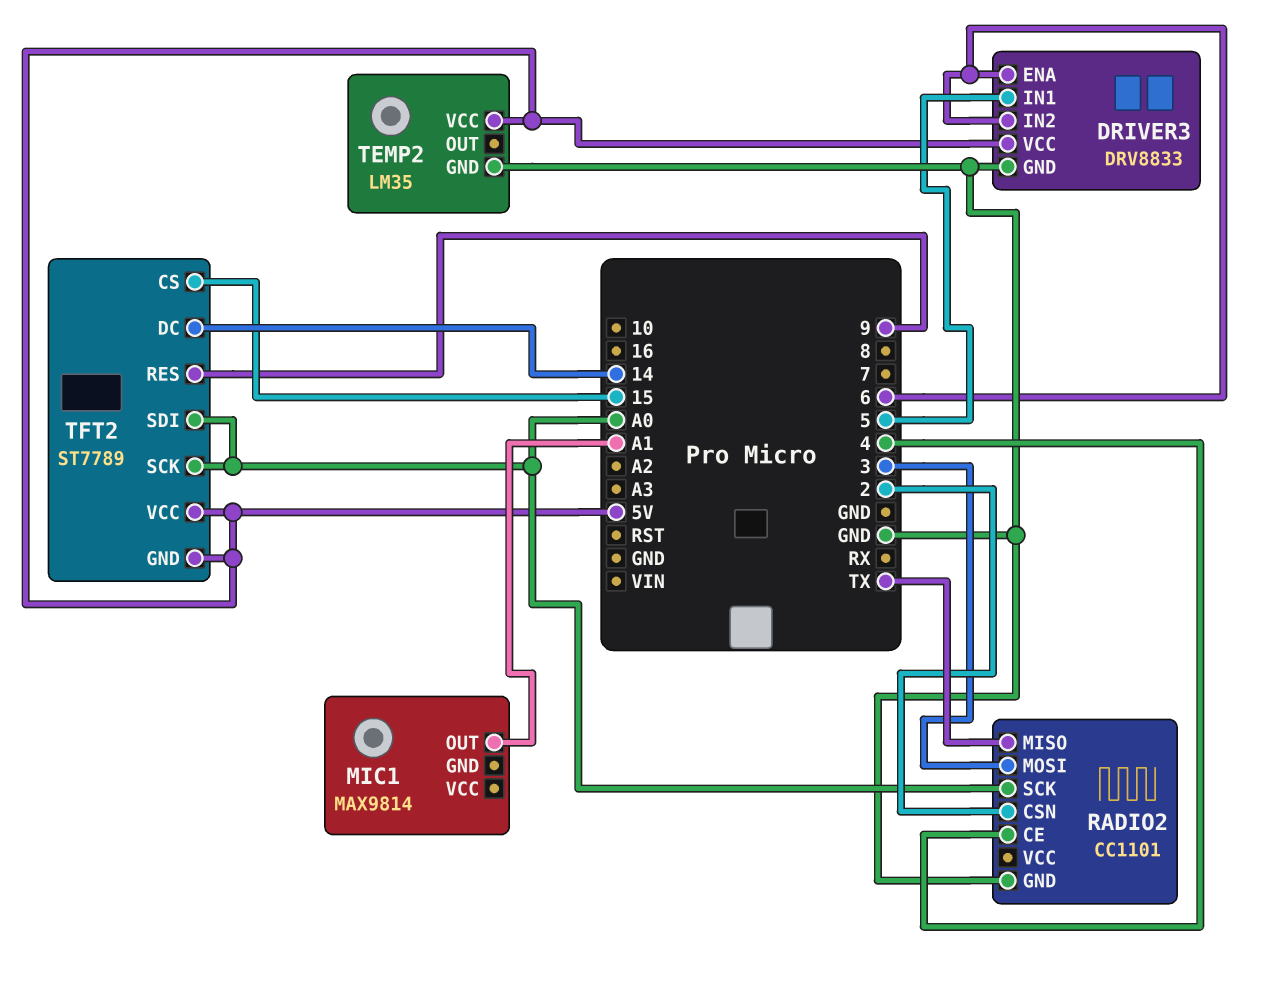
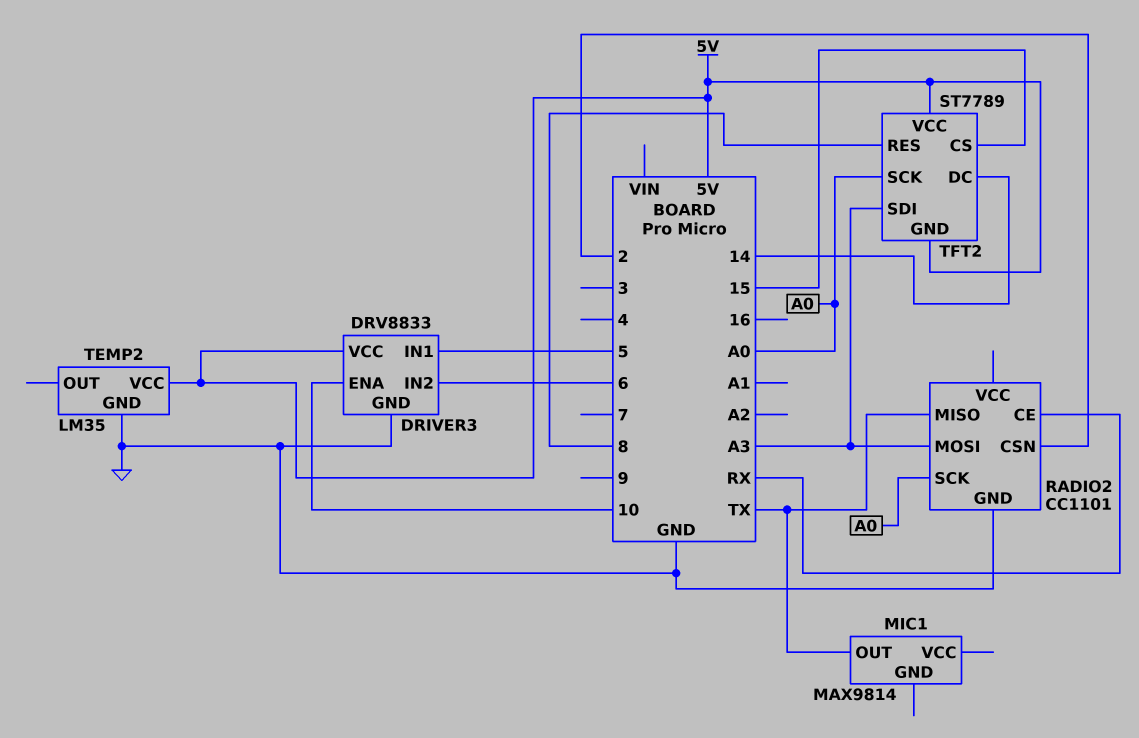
DRIVER3 pin ENA: 6 -> 10
MIC1 pin OUT: A1 -> TX
RADIO2 pin CE: 4 -> RX
RADIO2 pin MOSI: 3 -> A3
TFT2 pin RES: 9 -> 8
TFT2 pin SDI: A0 -> A3

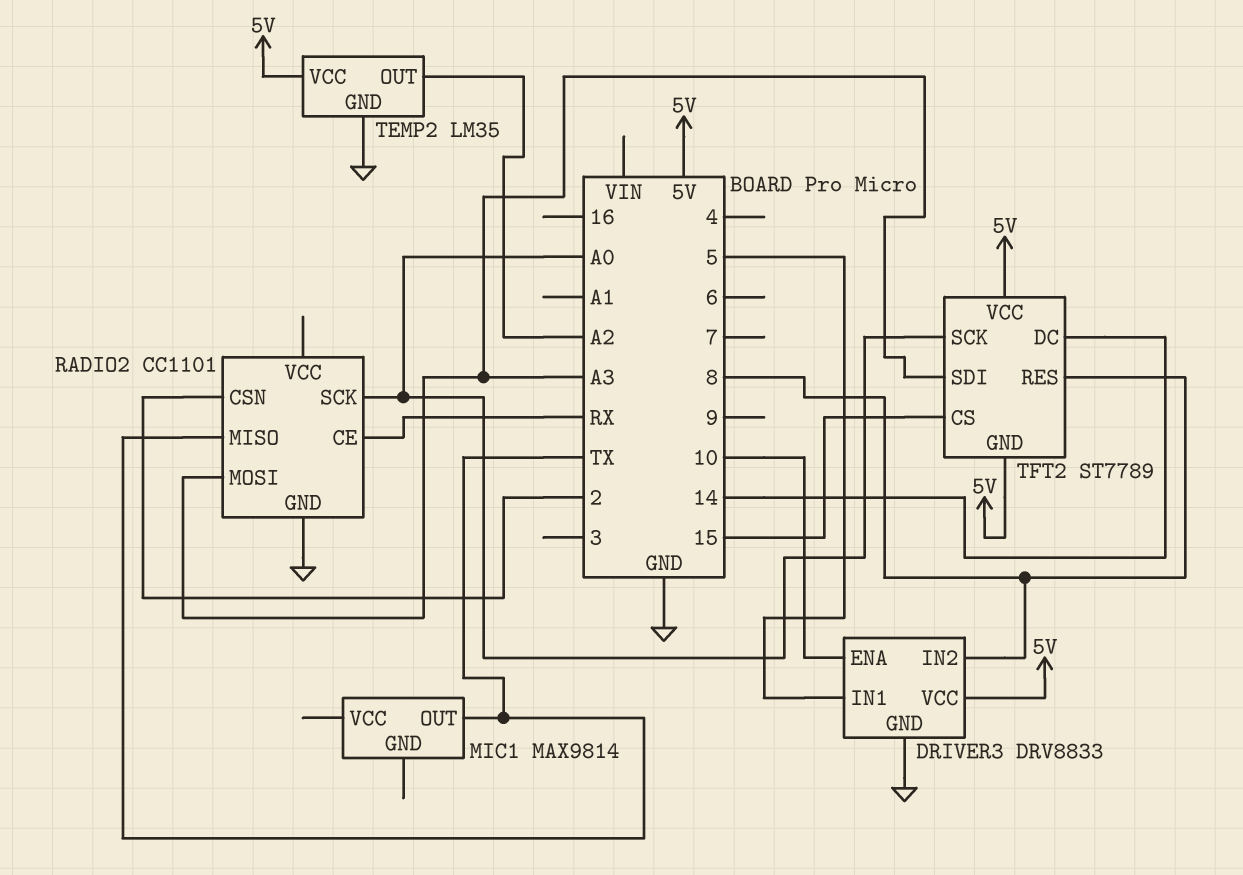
DRIVER3 pin IN2: 6 -> 8
TEMP2 pin OUT: none -> A2

